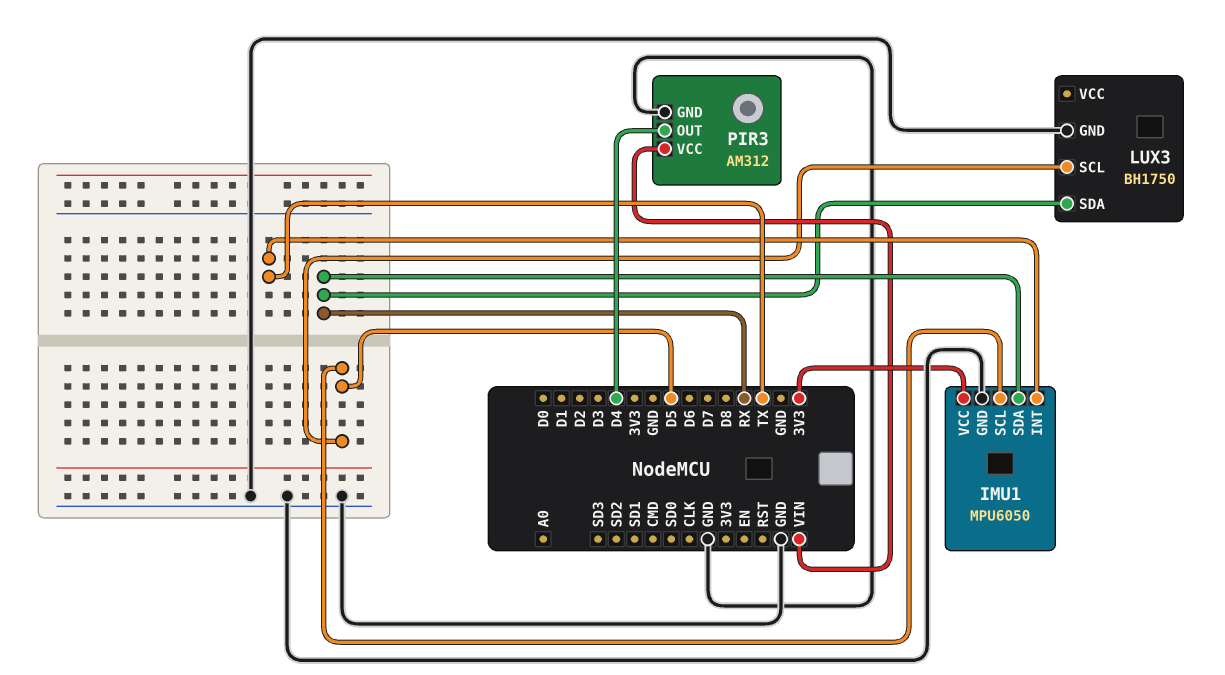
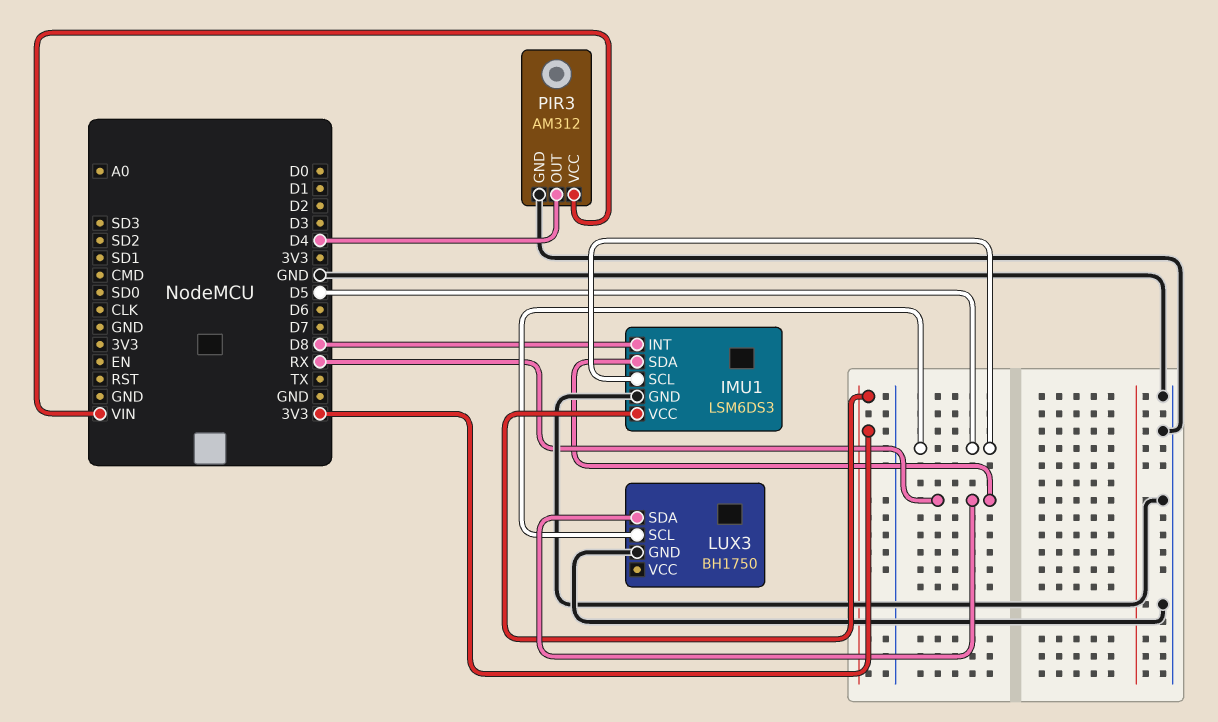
IMU1: MPU6050 -> LSM6DS3
IMU1 pin INT: TX -> D8

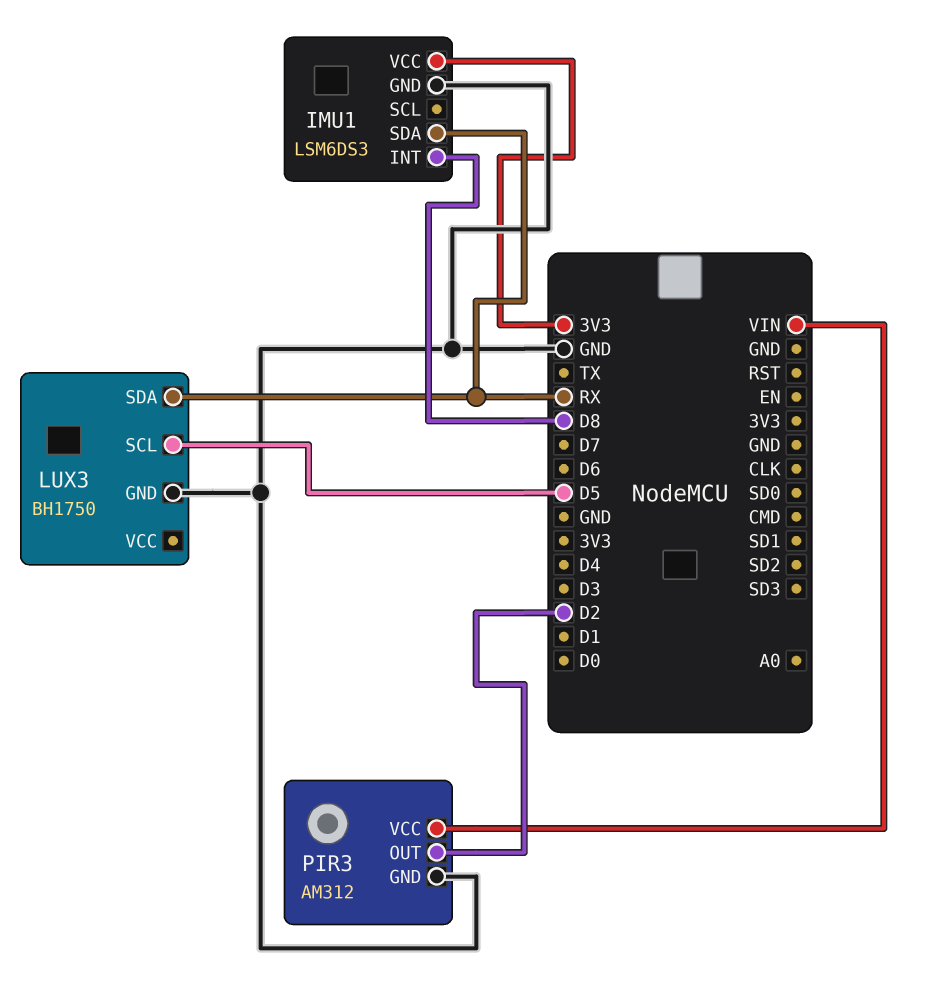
IMU1 pin SCL: D5 -> none
PIR3 pin OUT: D4 -> D2

